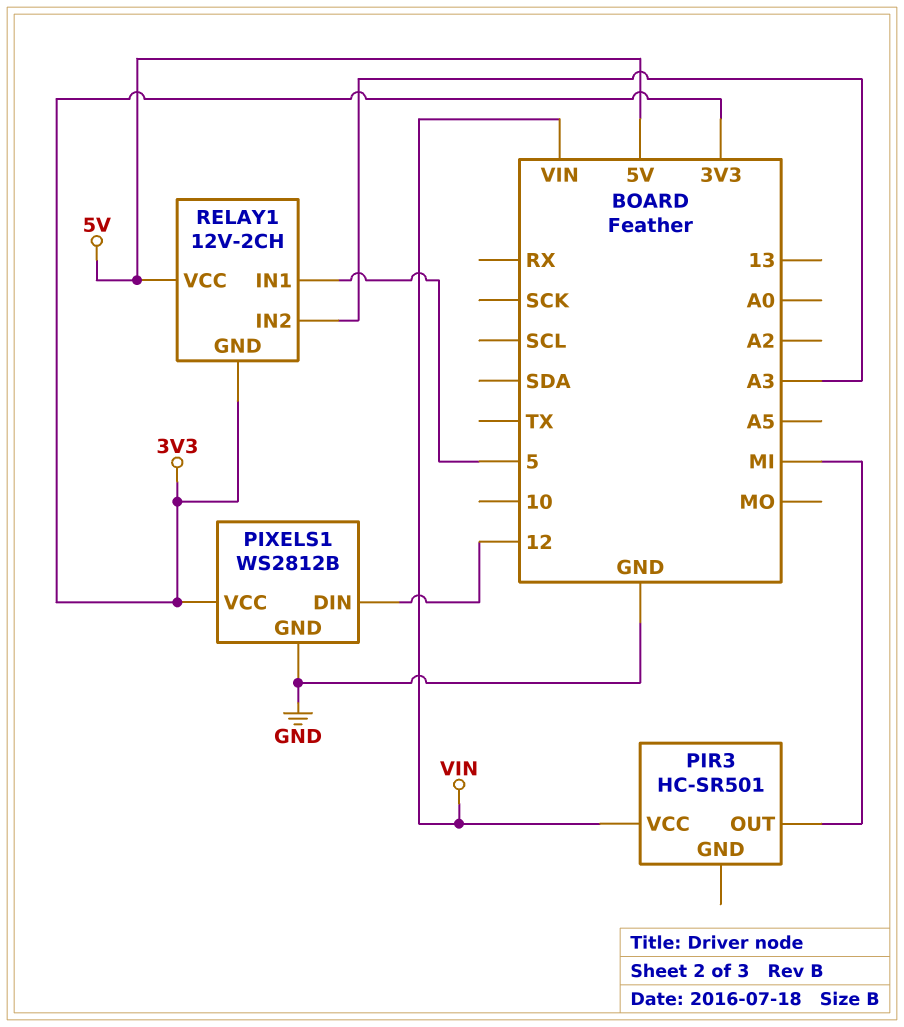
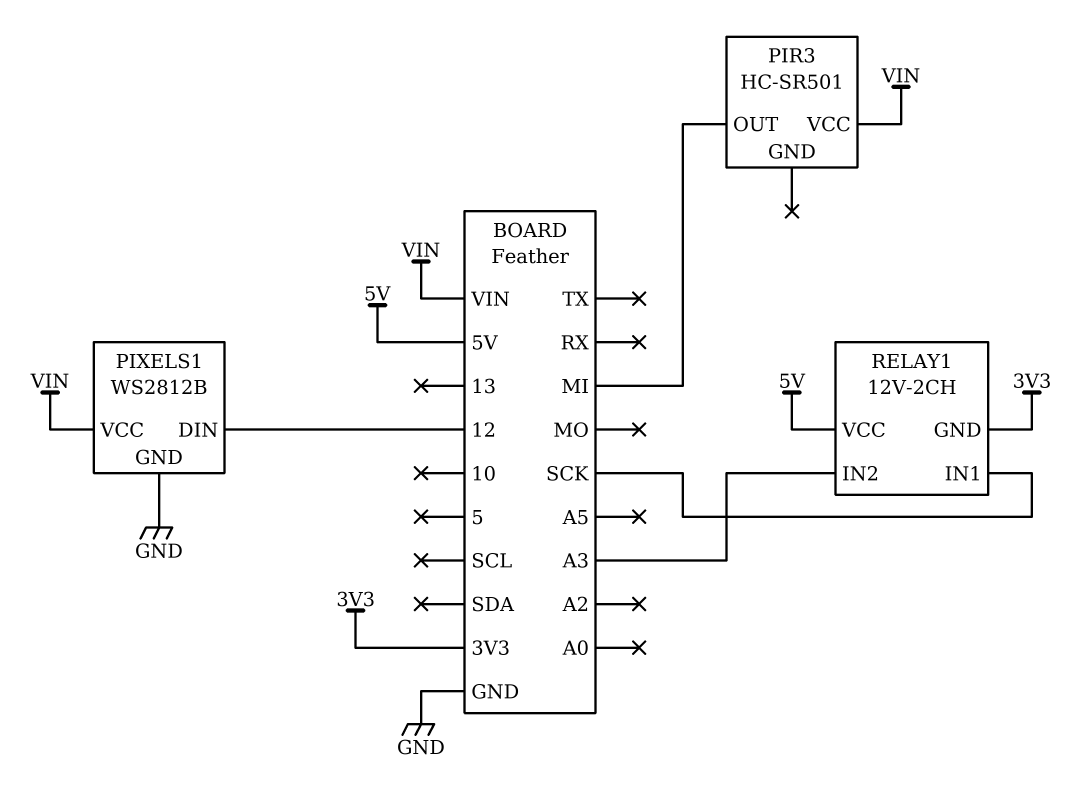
PIXELS1 pin VCC: 3V3 -> VIN
RELAY1 pin IN1: 5 -> SCK

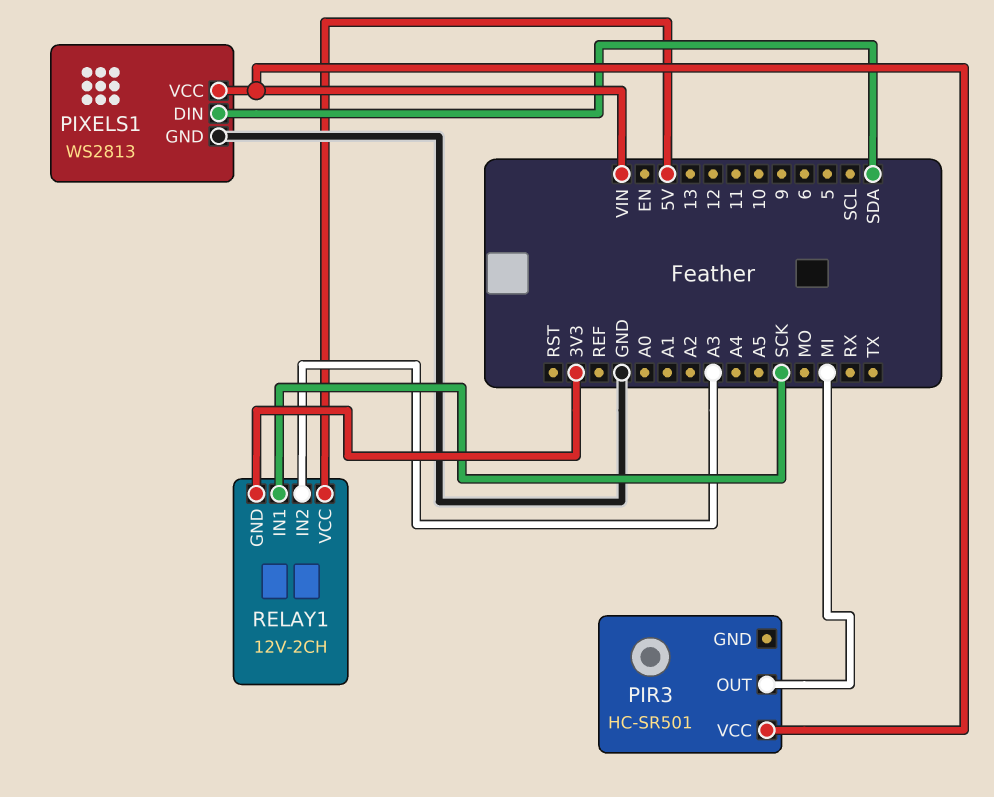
PIXELS1: WS2812B -> WS2813
PIXELS1 pin DIN: 12 -> SDA

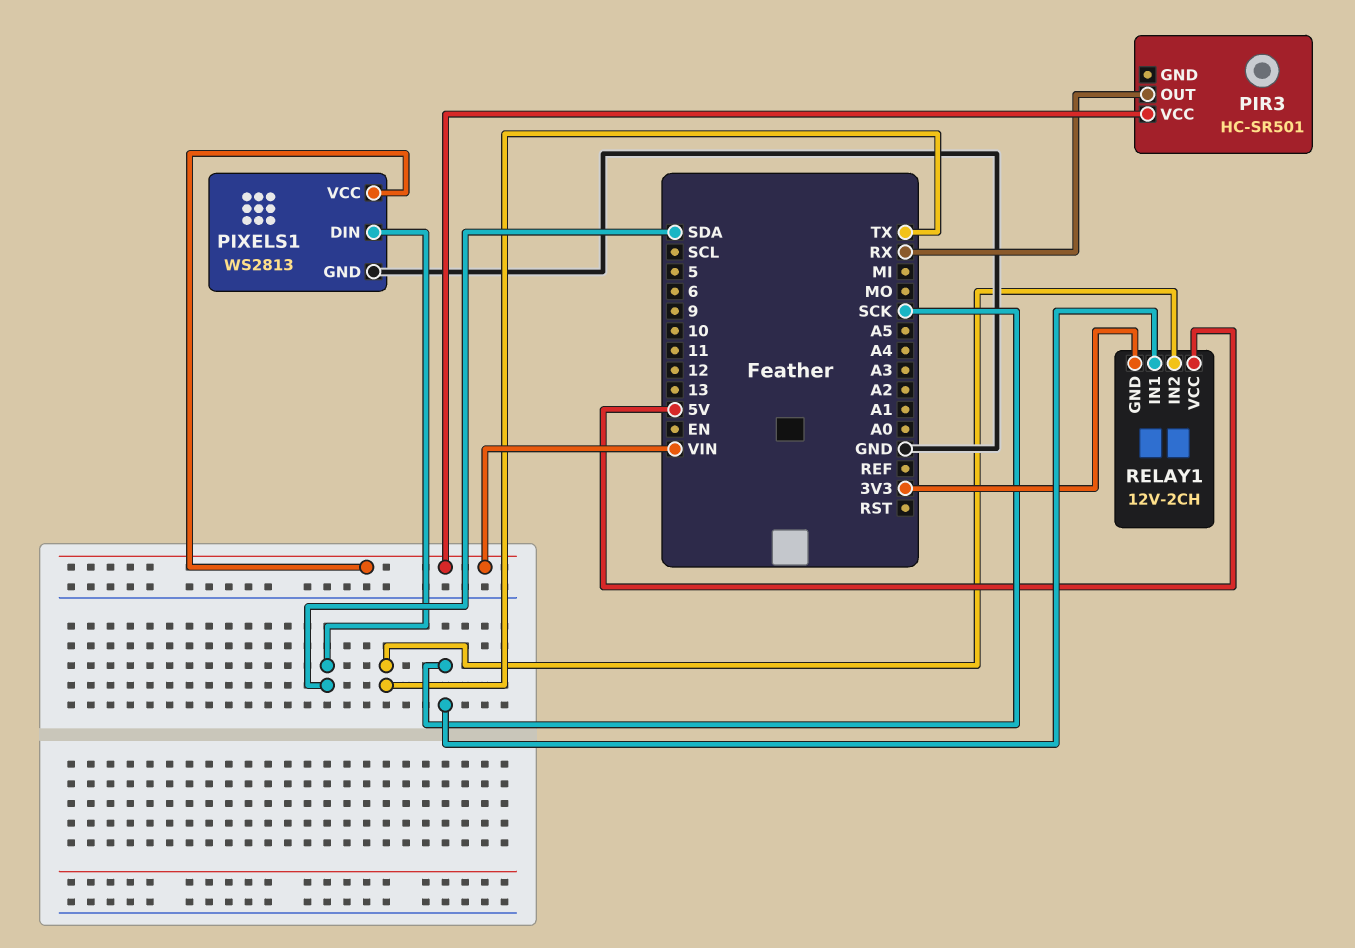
PIR3 pin OUT: MI -> RX
RELAY1 pin IN2: A3 -> TX

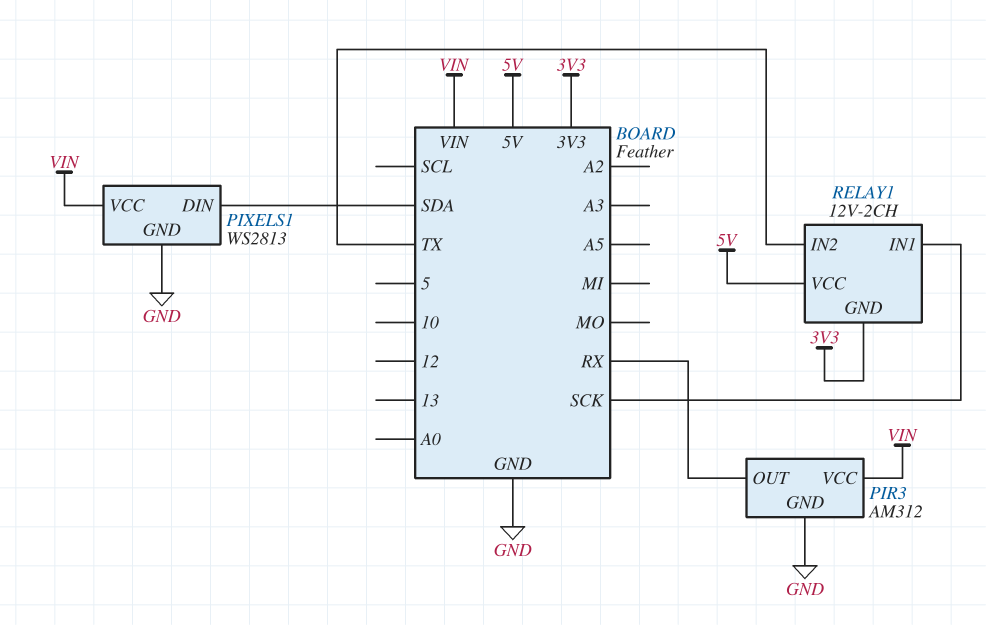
PIR3: HC-SR501 -> AM312
PIR3 pin GND: none -> GND

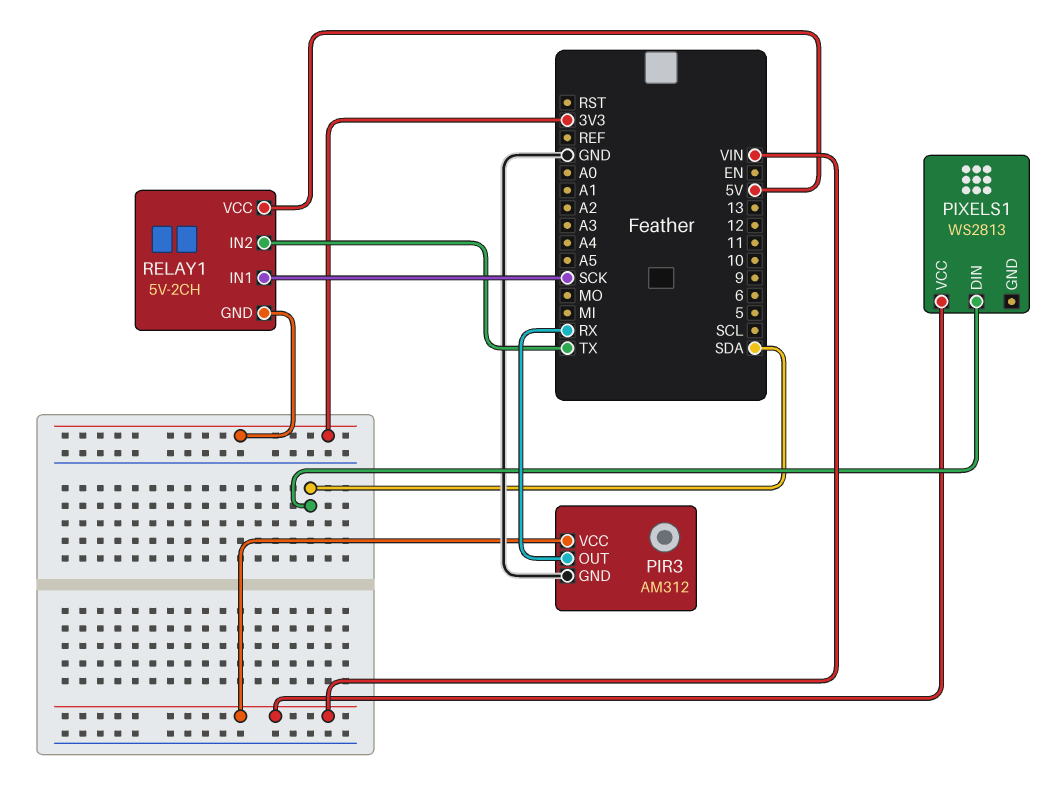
PIXELS1 pin GND: GND -> none
RELAY1: 12V-2CH -> 5V-2CH

